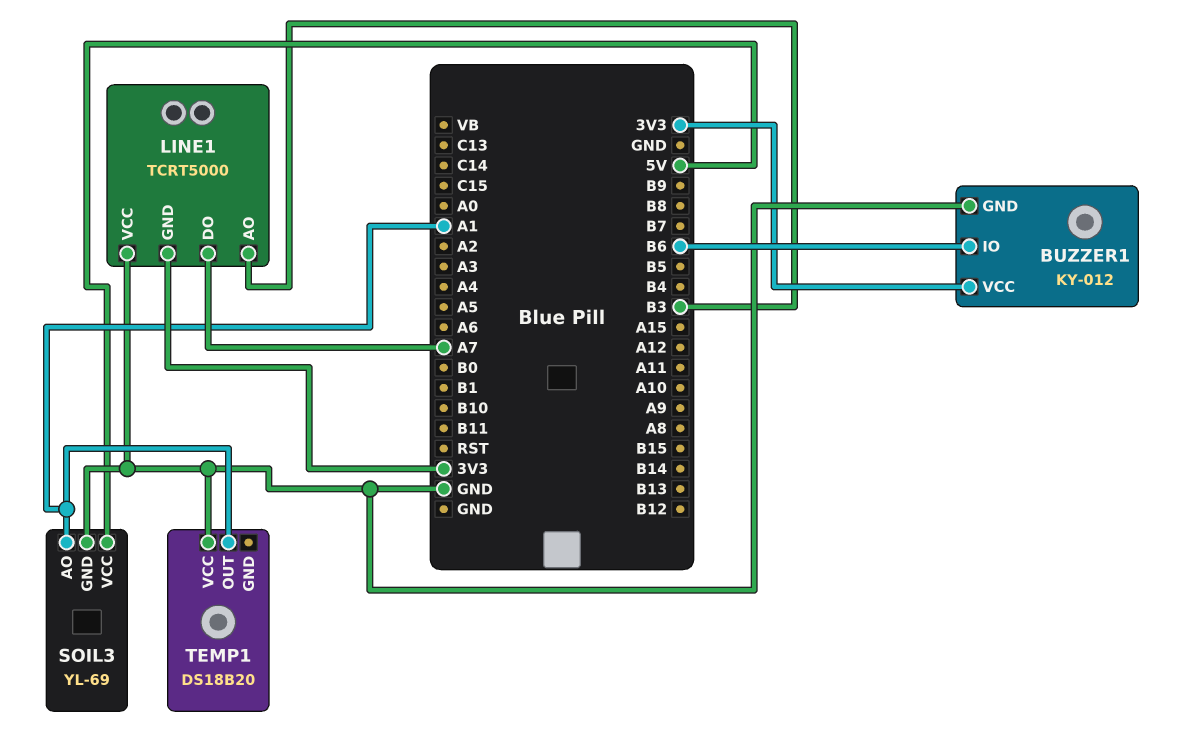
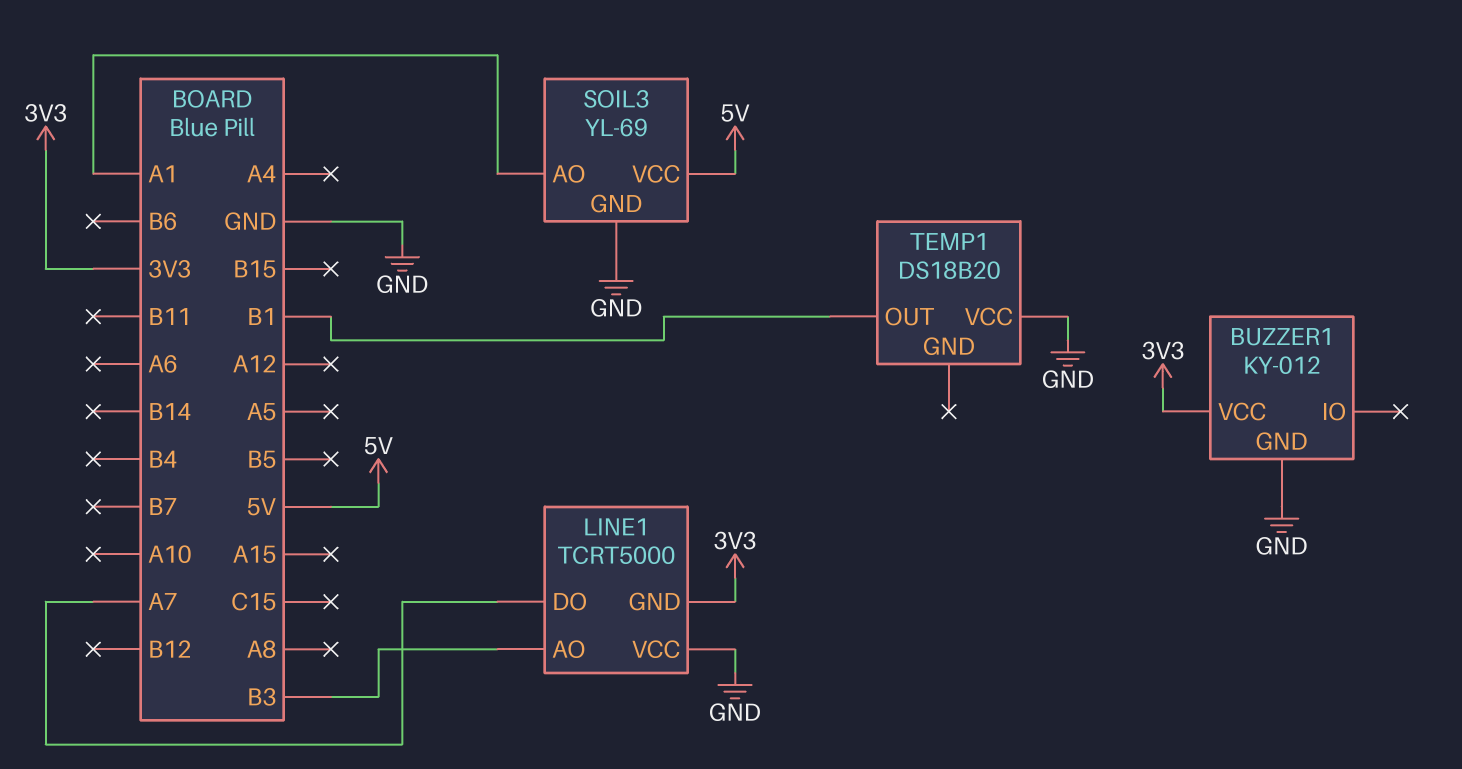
BUZZER1 pin IO: B6 -> none
TEMP1 pin OUT: A1 -> B1

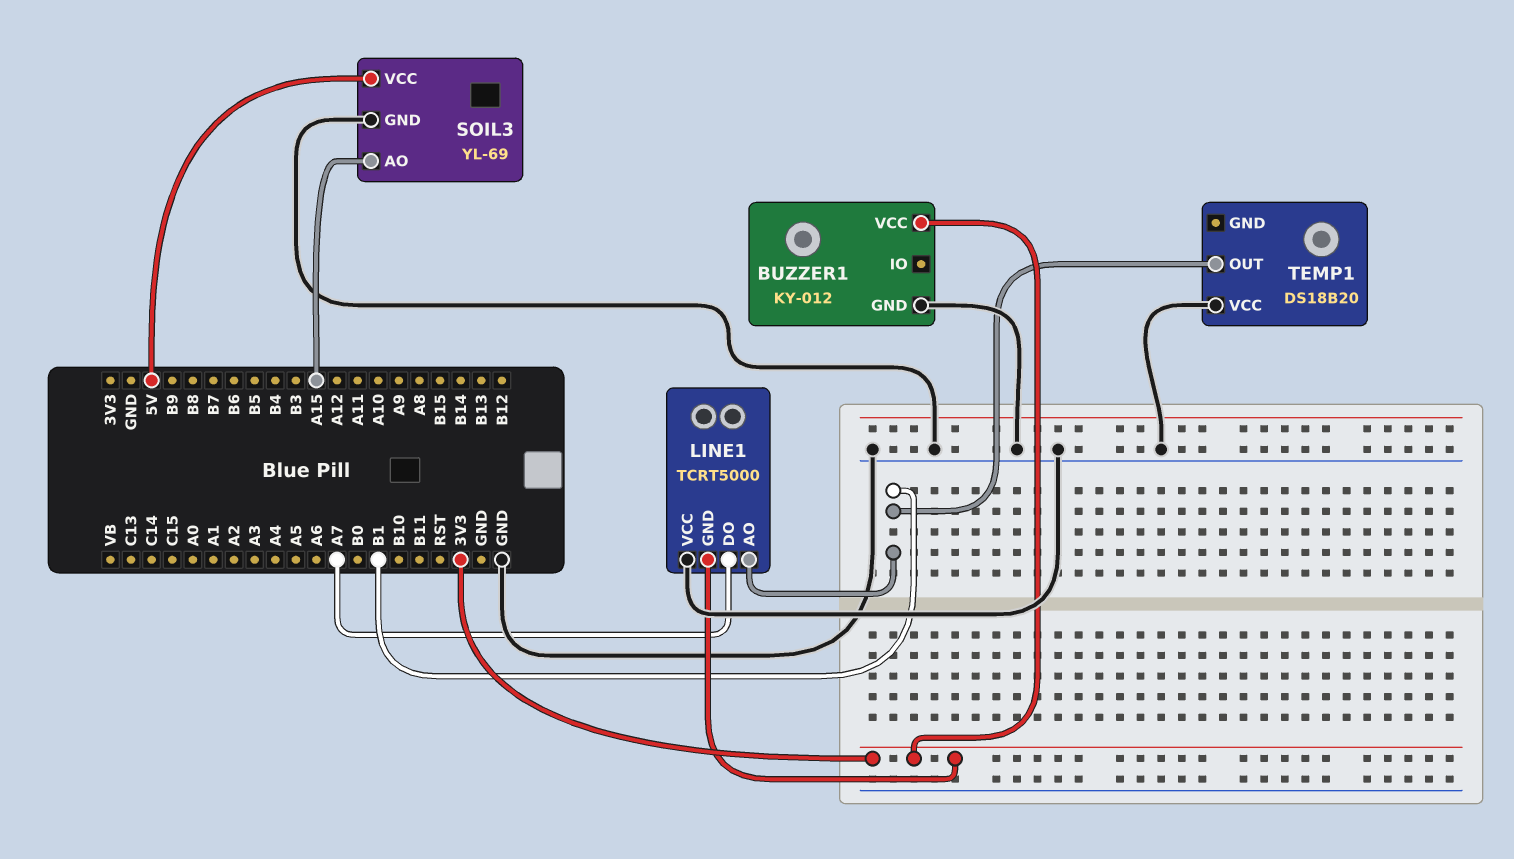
LINE1 pin AO: B3 -> B1
SOIL3 pin AO: A1 -> A15

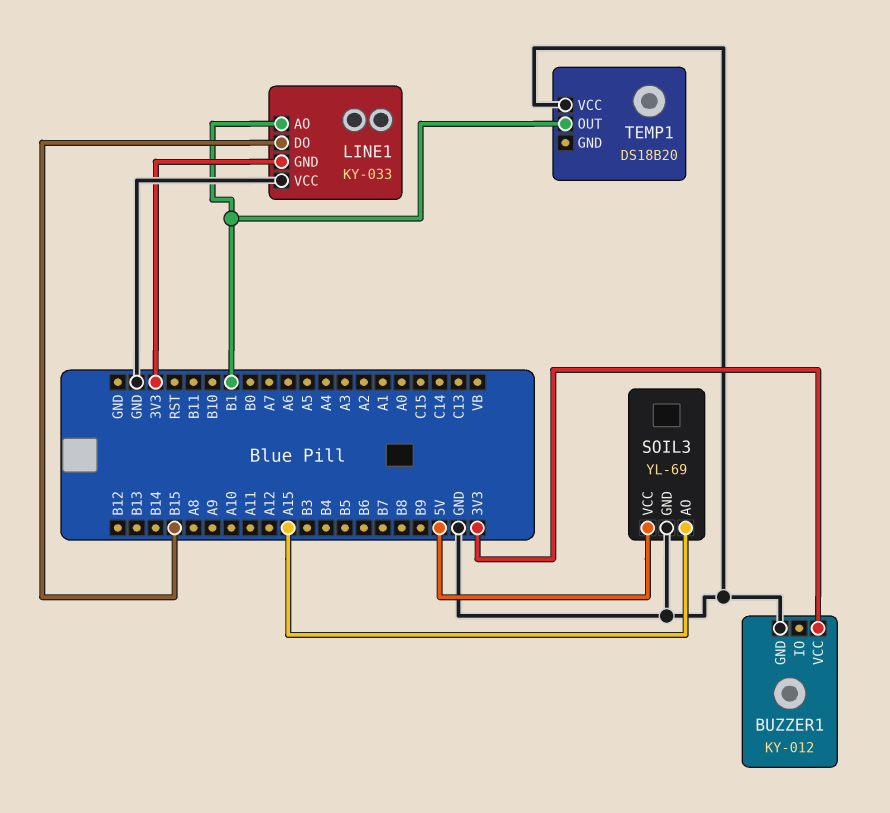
LINE1: TCRT5000 -> KY-033
LINE1 pin DO: A7 -> B15

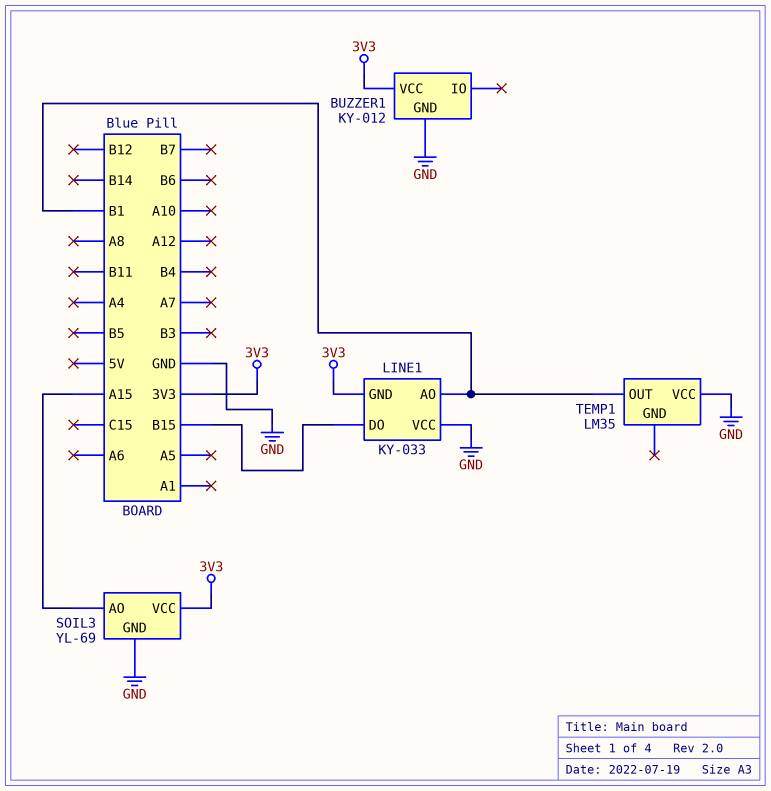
SOIL3 pin VCC: 5V -> 3V3
TEMP1: DS18B20 -> LM35

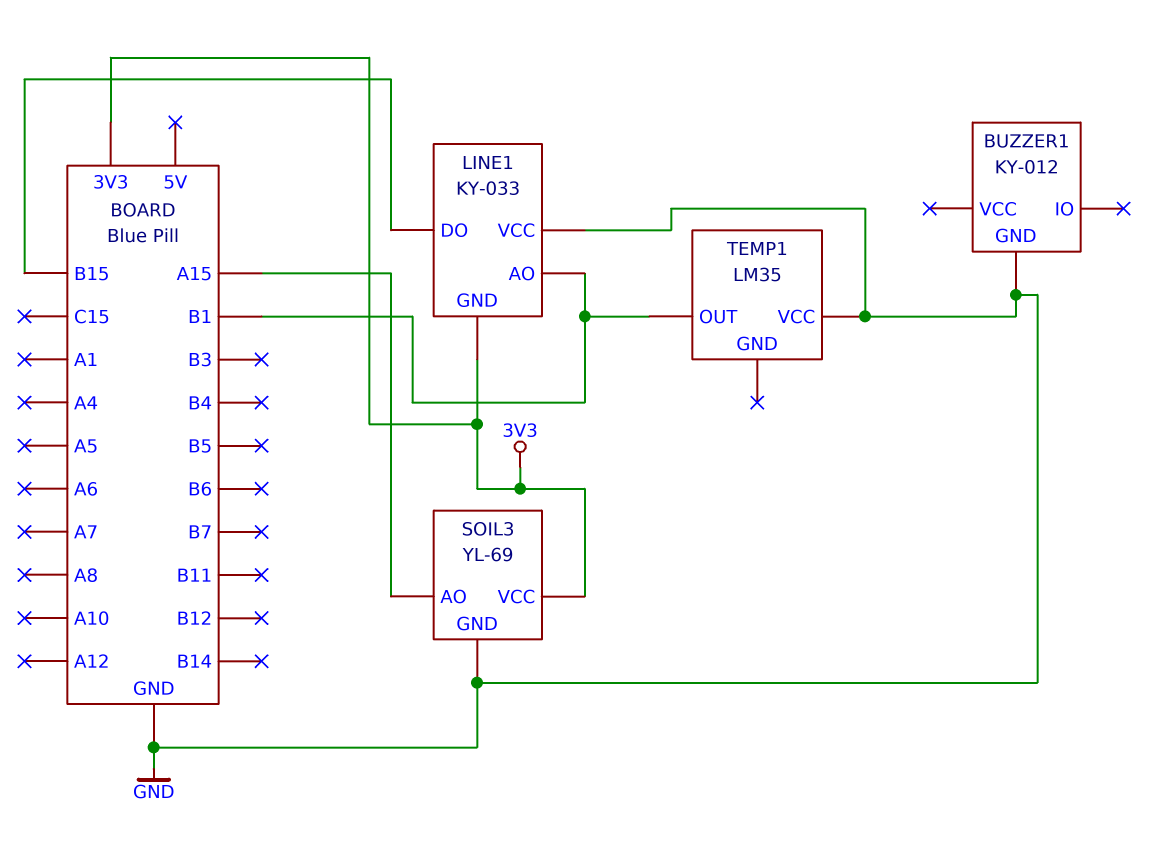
BUZZER1 pin VCC: 3V3 -> none

